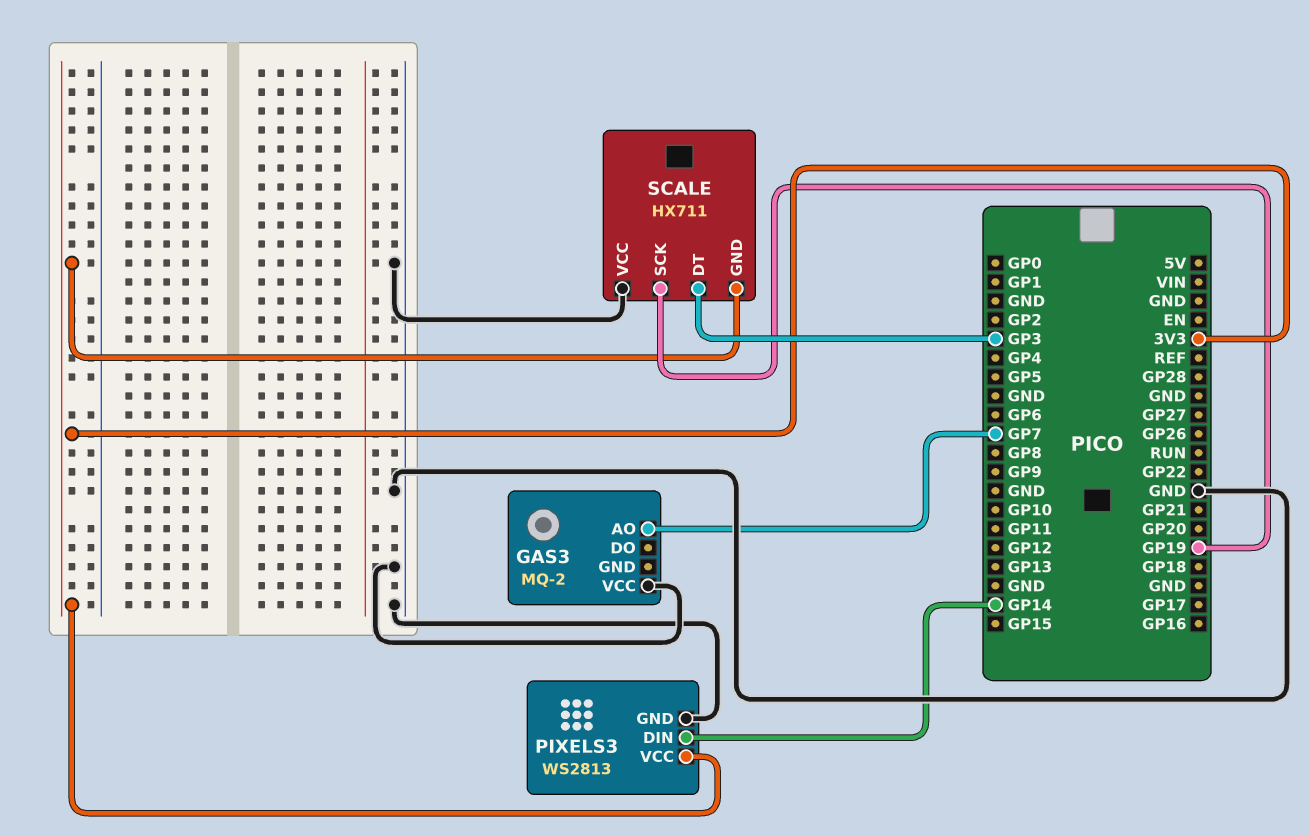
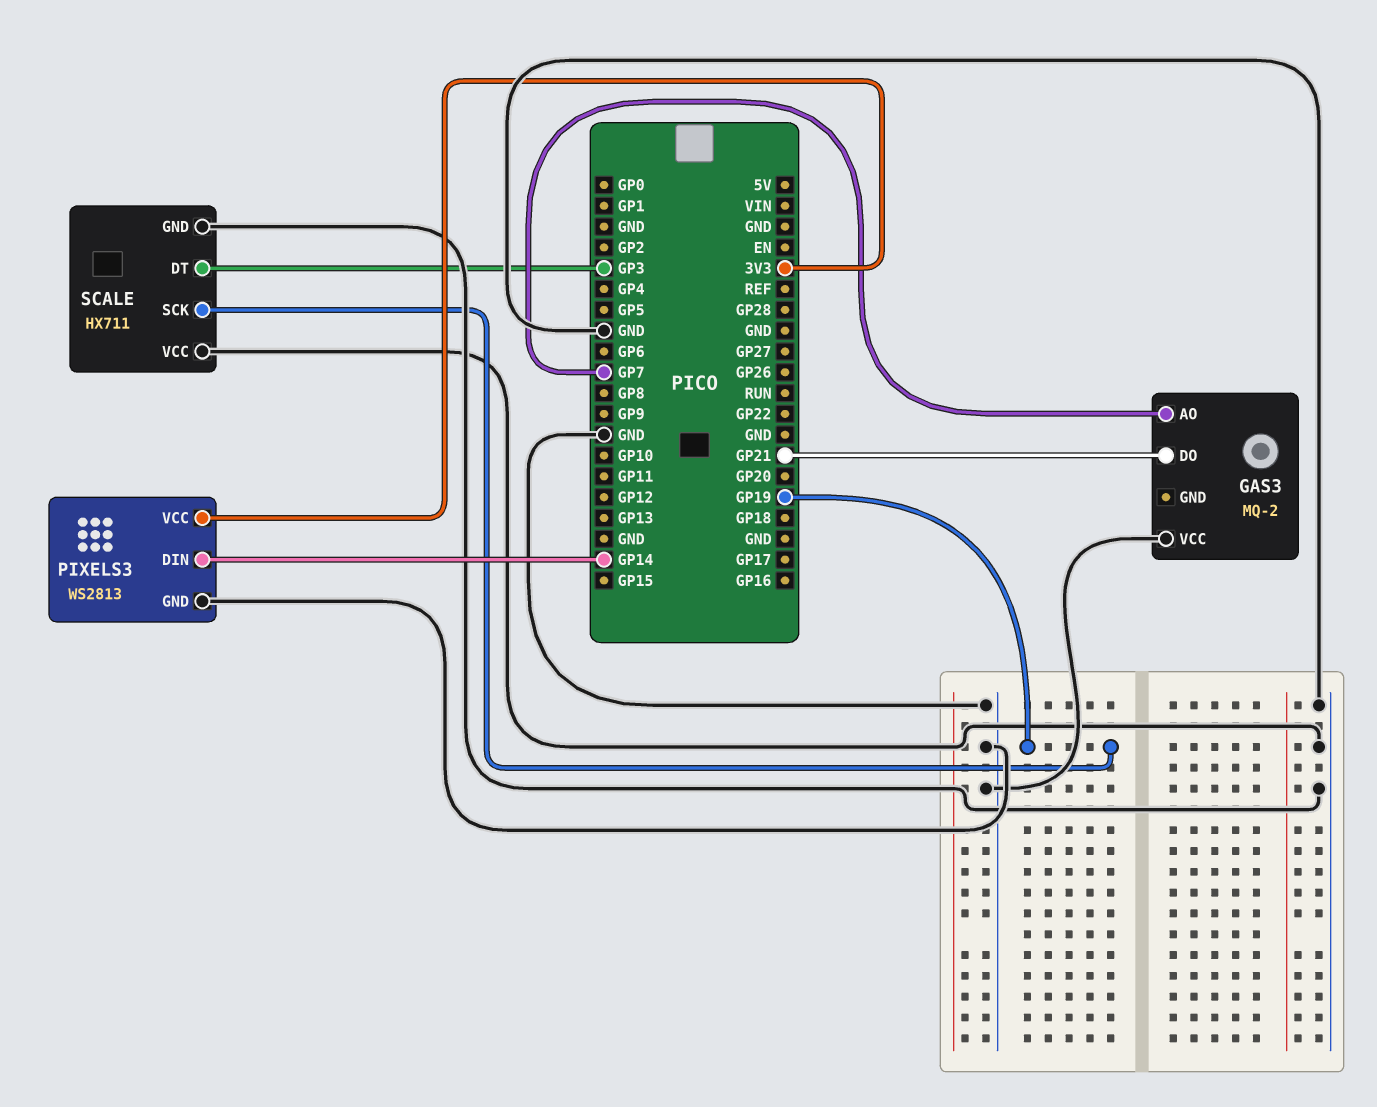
GAS3 pin DO: none -> GP21
SCALE pin GND: 3V3 -> GND

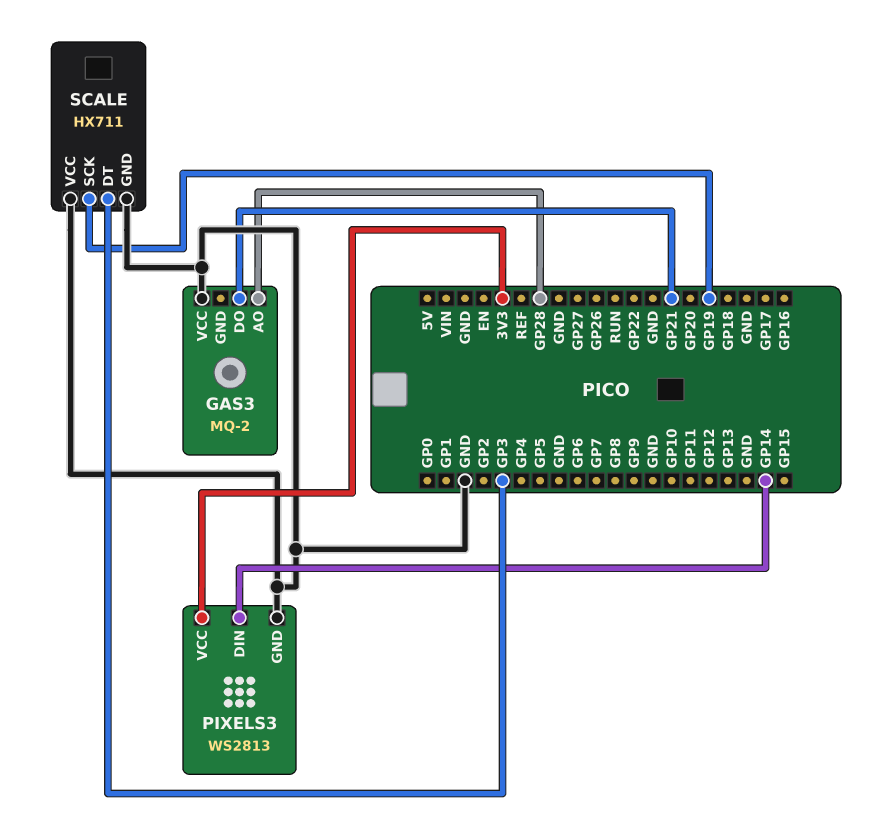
GAS3 pin AO: GP7 -> GP28

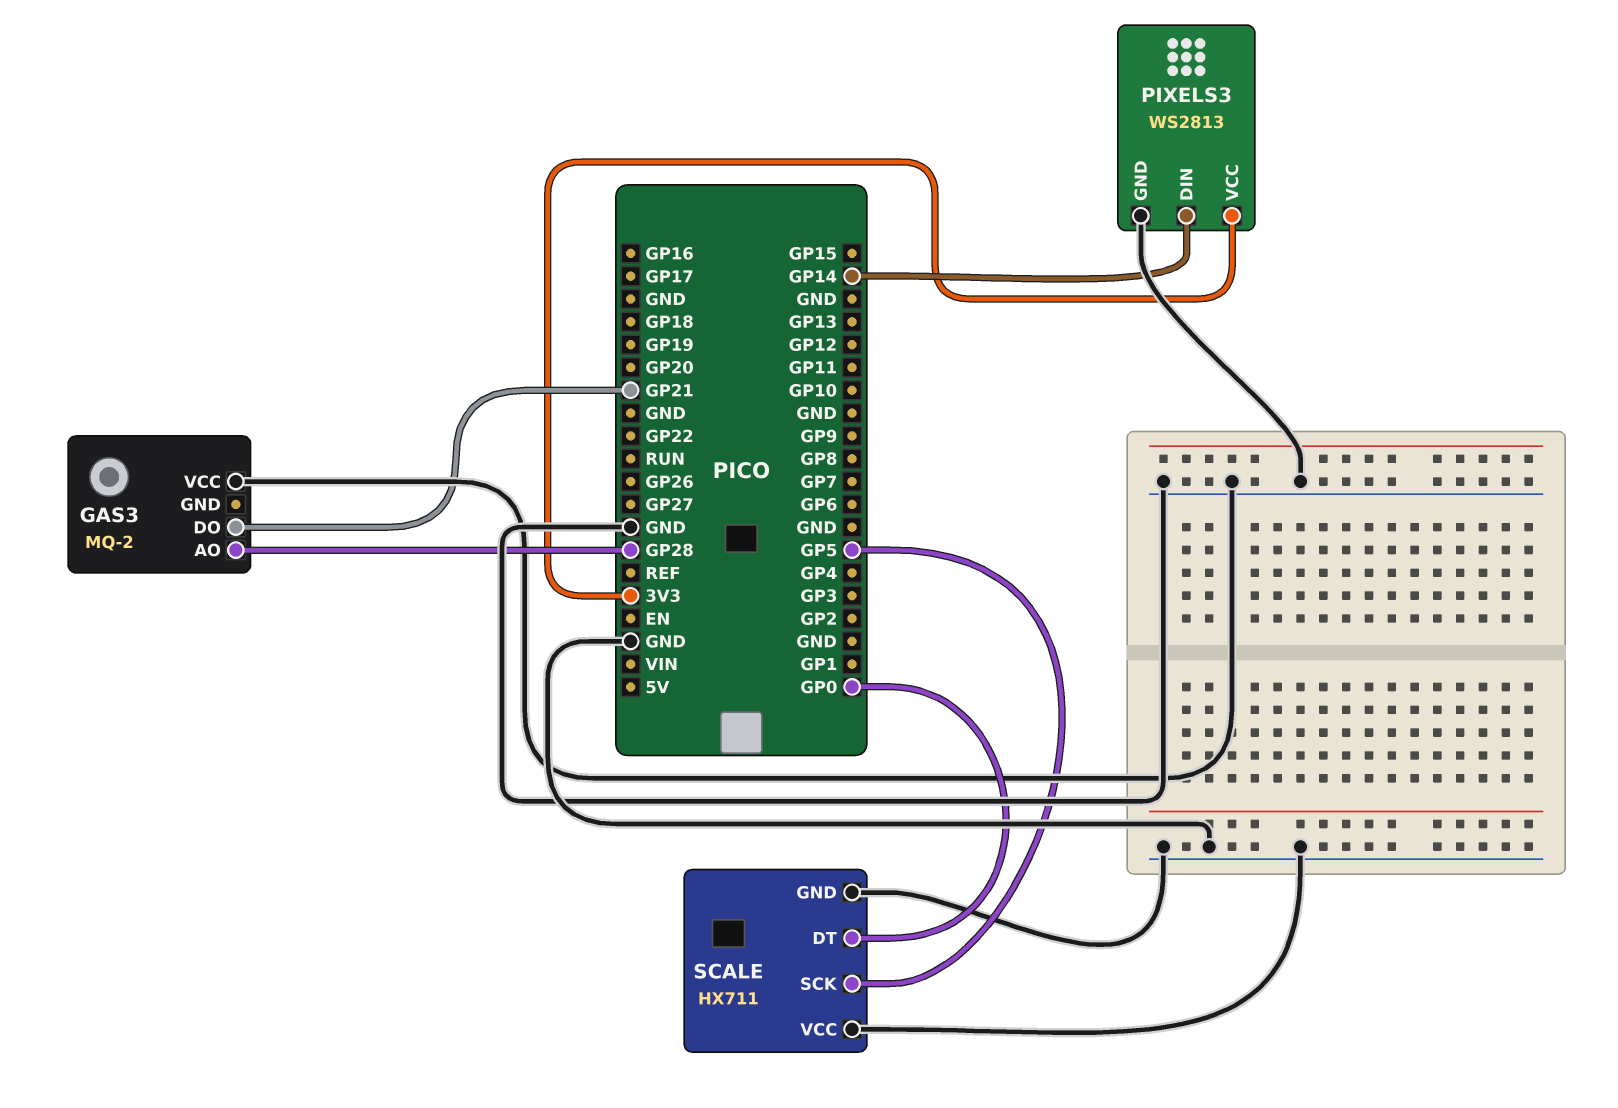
SCALE pin DT: GP3 -> GP0
SCALE pin SCK: GP19 -> GP5

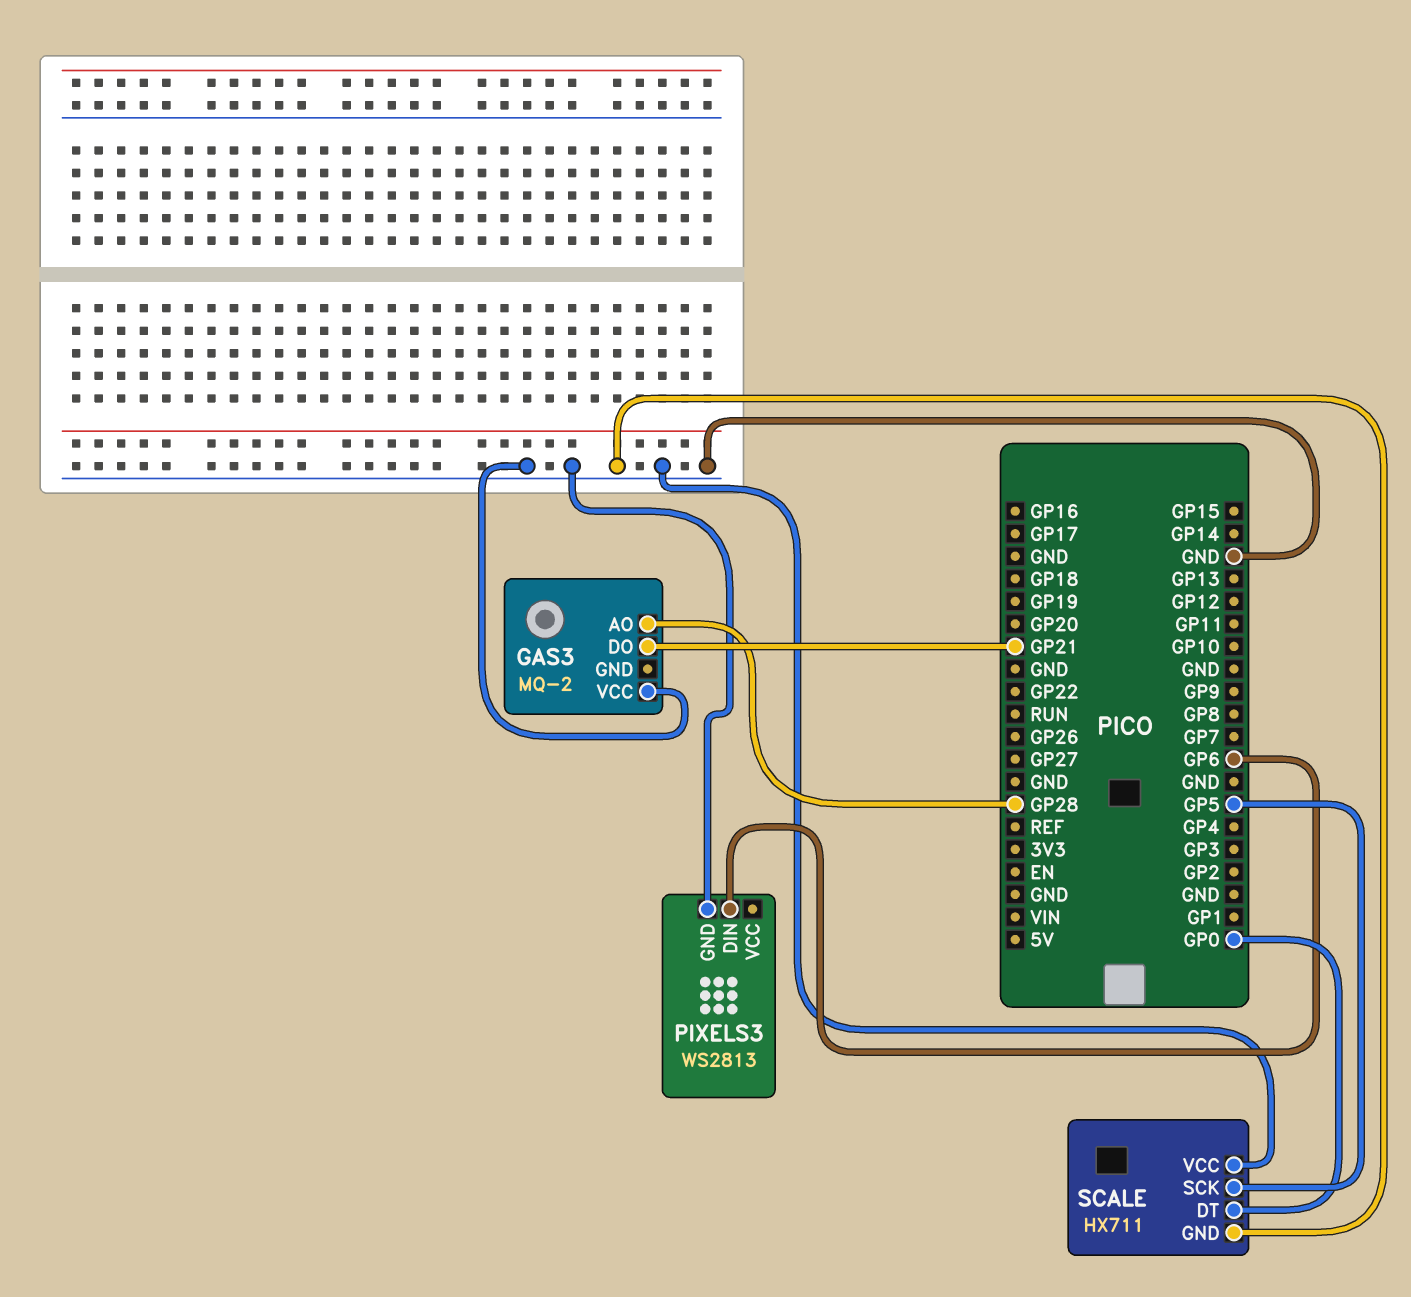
PIXELS3 pin DIN: GP14 -> GP6
PIXELS3 pin VCC: 3V3 -> none

